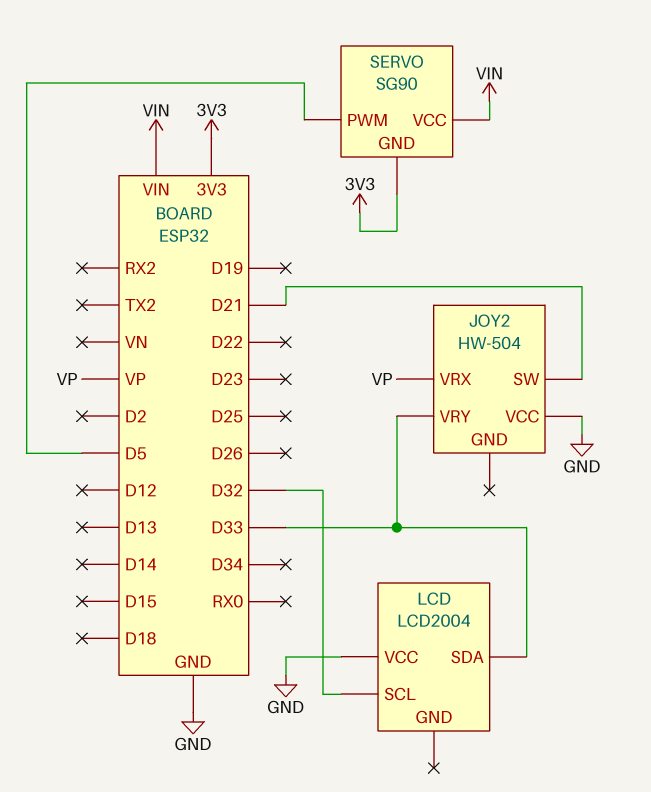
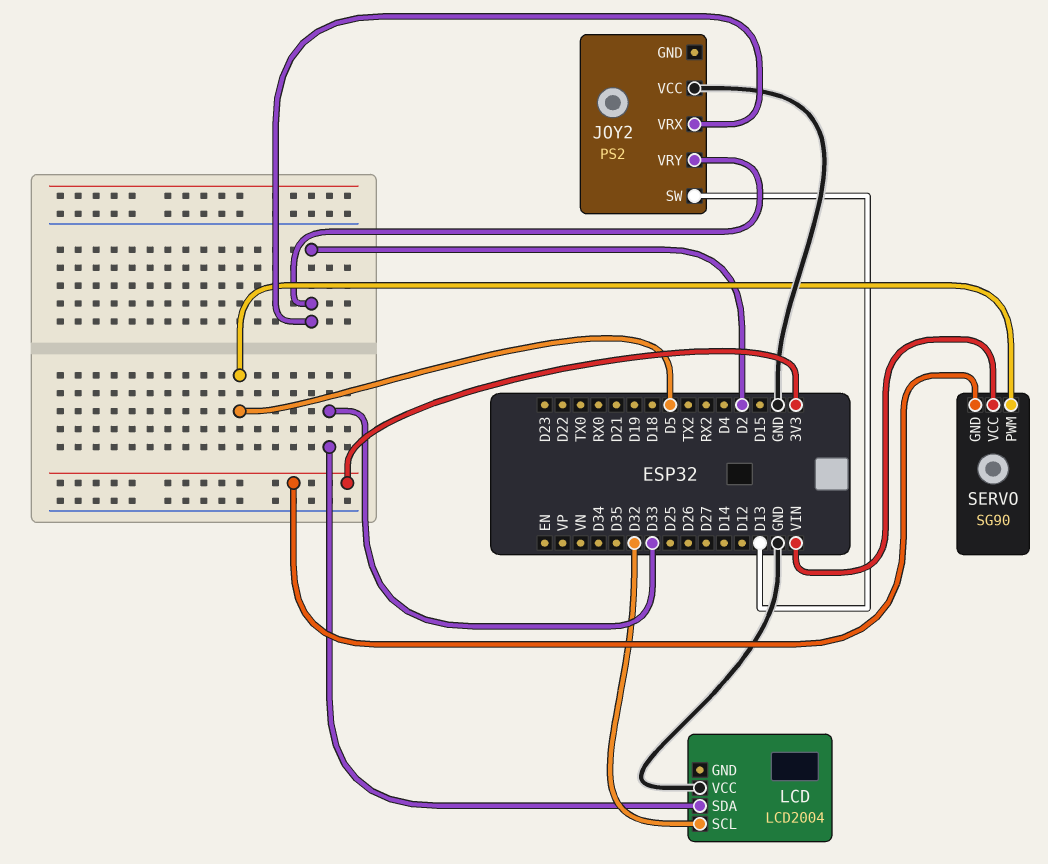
JOY2: HW-504 -> PS2
JOY2 pin SW: D21 -> D13
JOY2 pin VRX: VP -> D2
JOY2 pin VRY: D33 -> D2

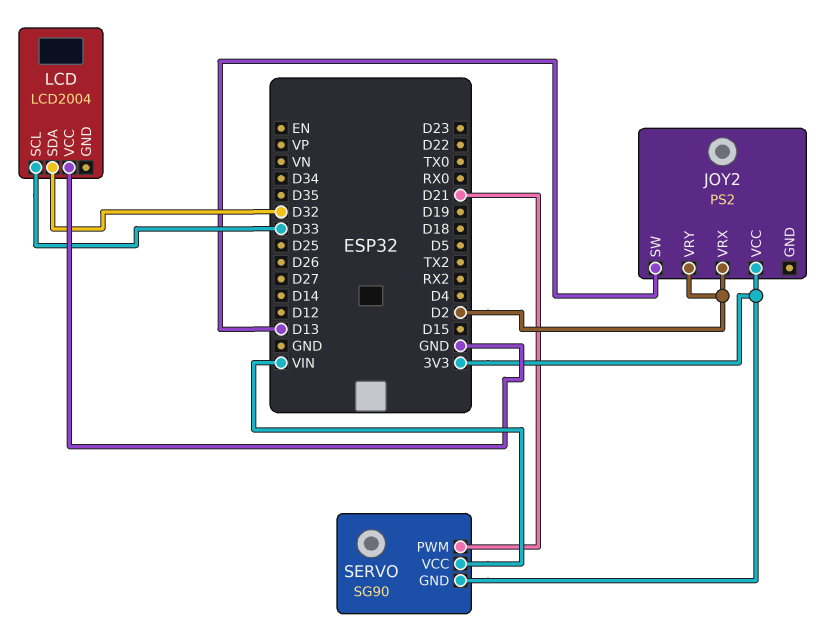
JOY2 pin VCC: GND -> 3V3
LCD pin SCL: D32 -> D33
LCD pin SDA: D33 -> D32
SERVO pin PWM: D5 -> D21

